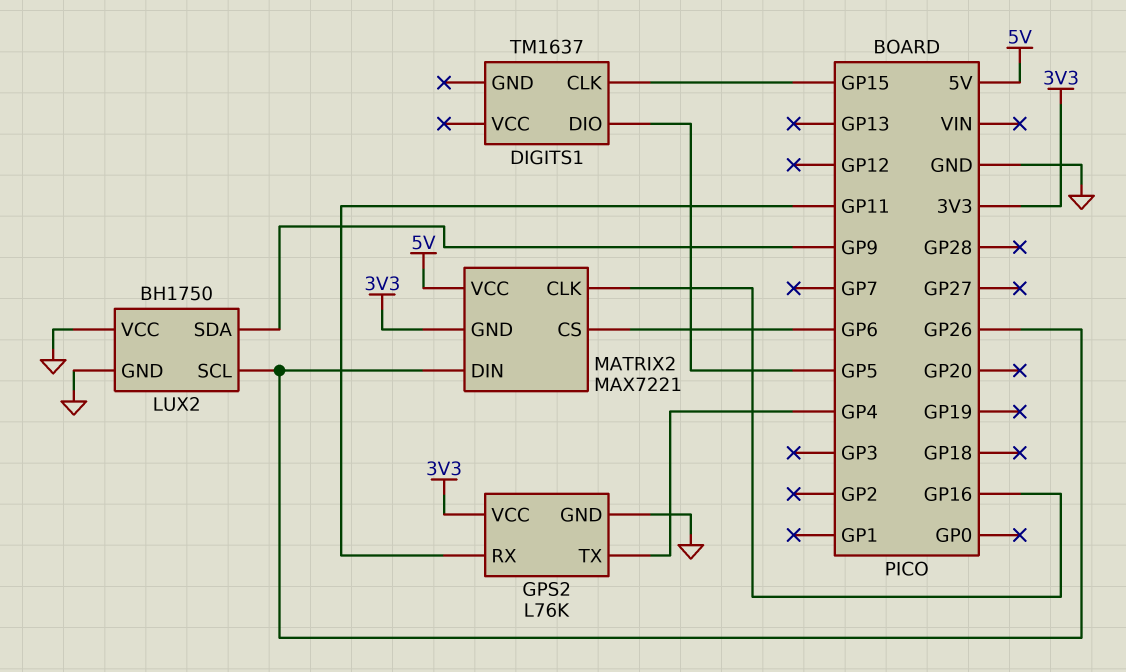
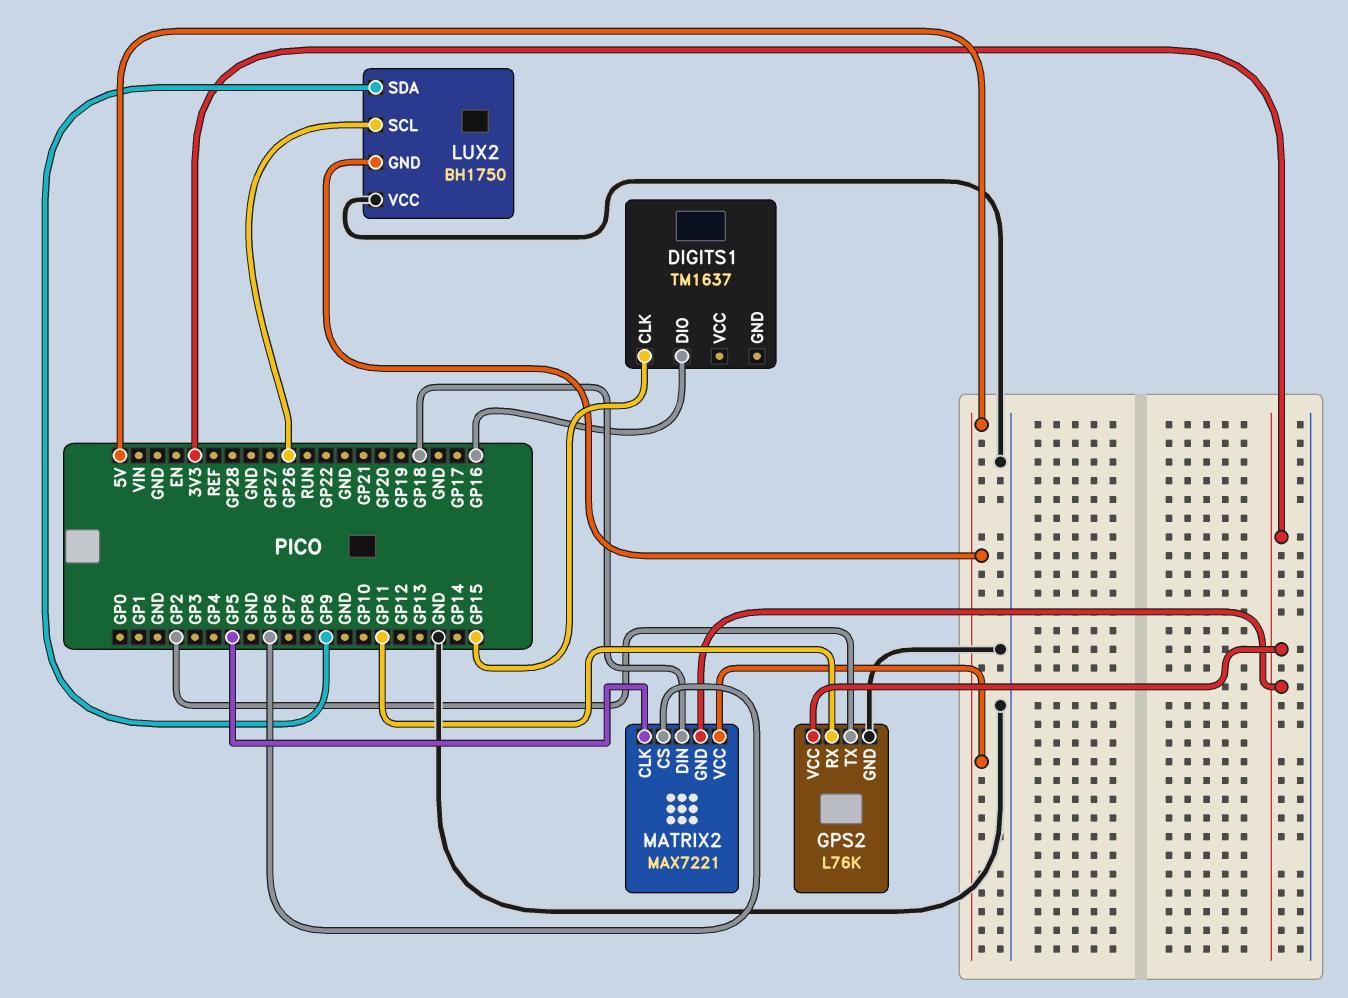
DIGITS1 pin DIO: GP5 -> GP16
GPS2 pin TX: GP4 -> GP2
LUX2 pin GND: GND -> 5V
MATRIX2 pin CLK: GP16 -> GP5
MATRIX2 pin DIN: GP26 -> GP18

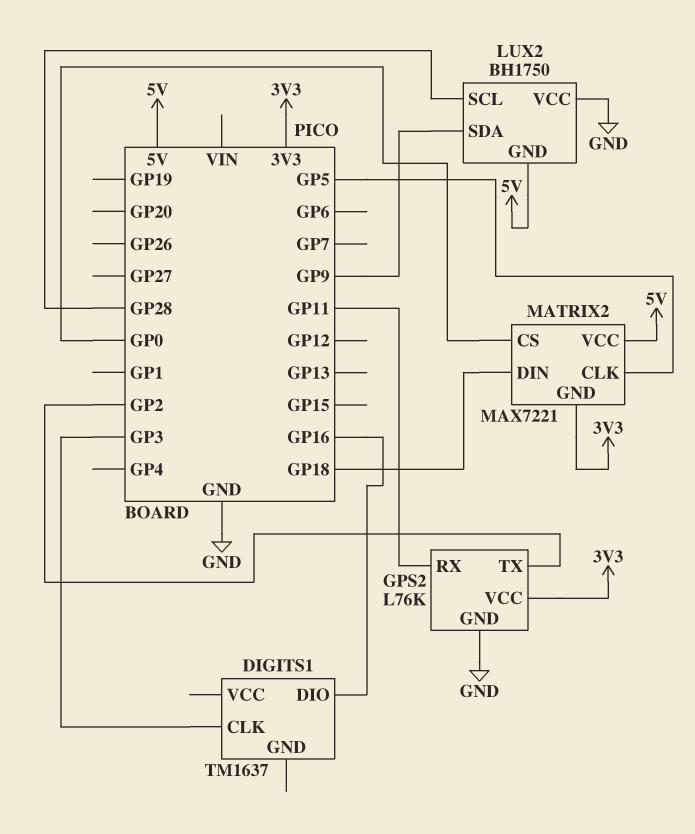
DIGITS1 pin CLK: GP15 -> GP3
LUX2 pin SCL: GP26 -> GP28
MATRIX2 pin CS: GP6 -> GP0

